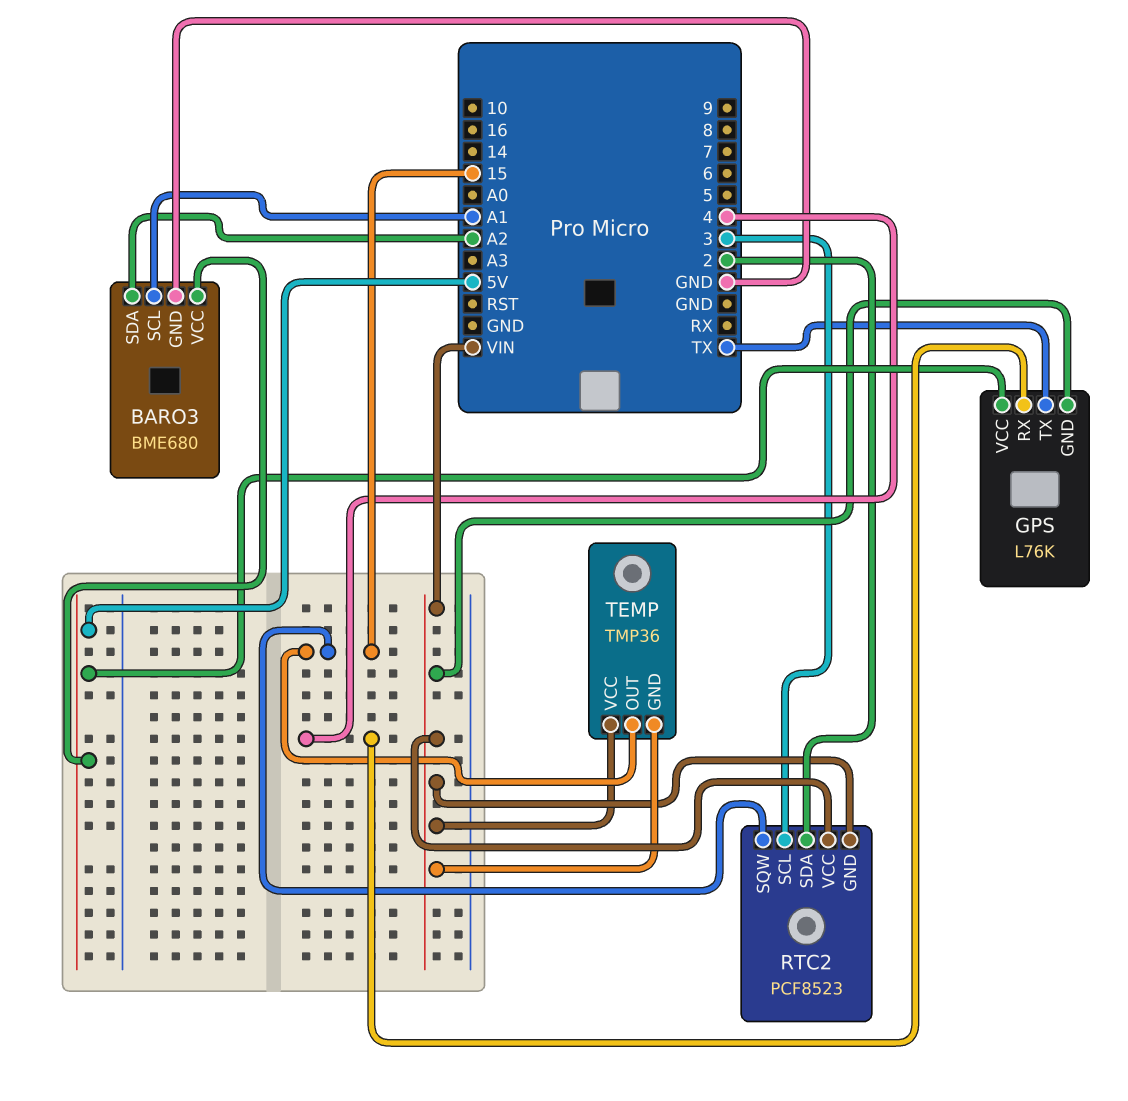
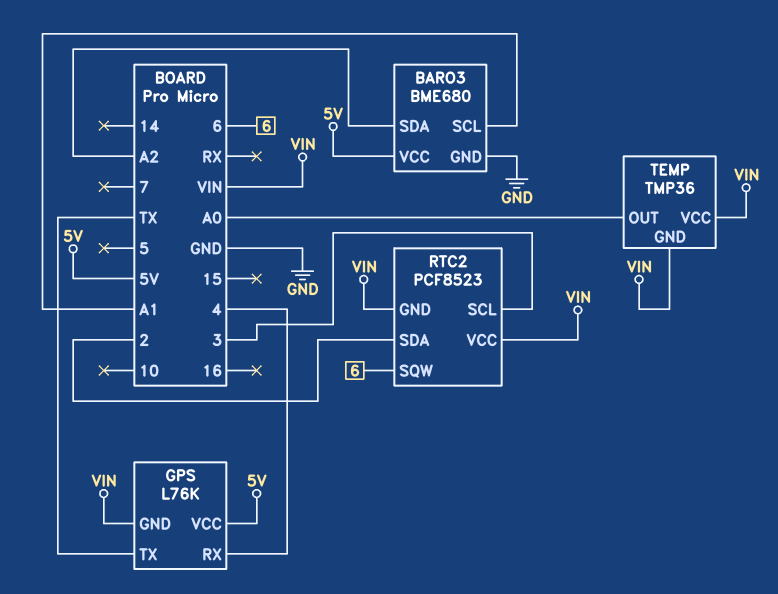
RTC2 pin SQW: 15 -> 6
TEMP pin OUT: 15 -> A0

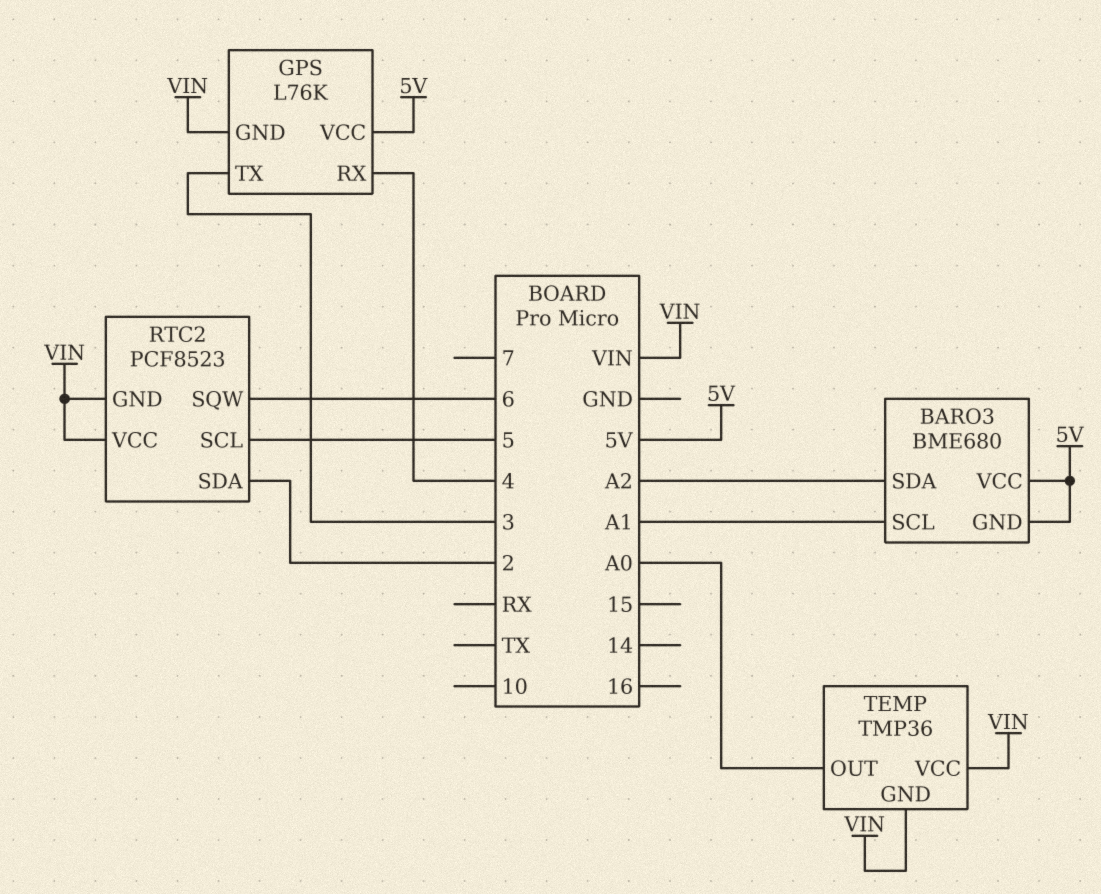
BARO3 pin GND: GND -> 5V
GPS pin TX: TX -> 3
RTC2 pin SCL: 3 -> 5

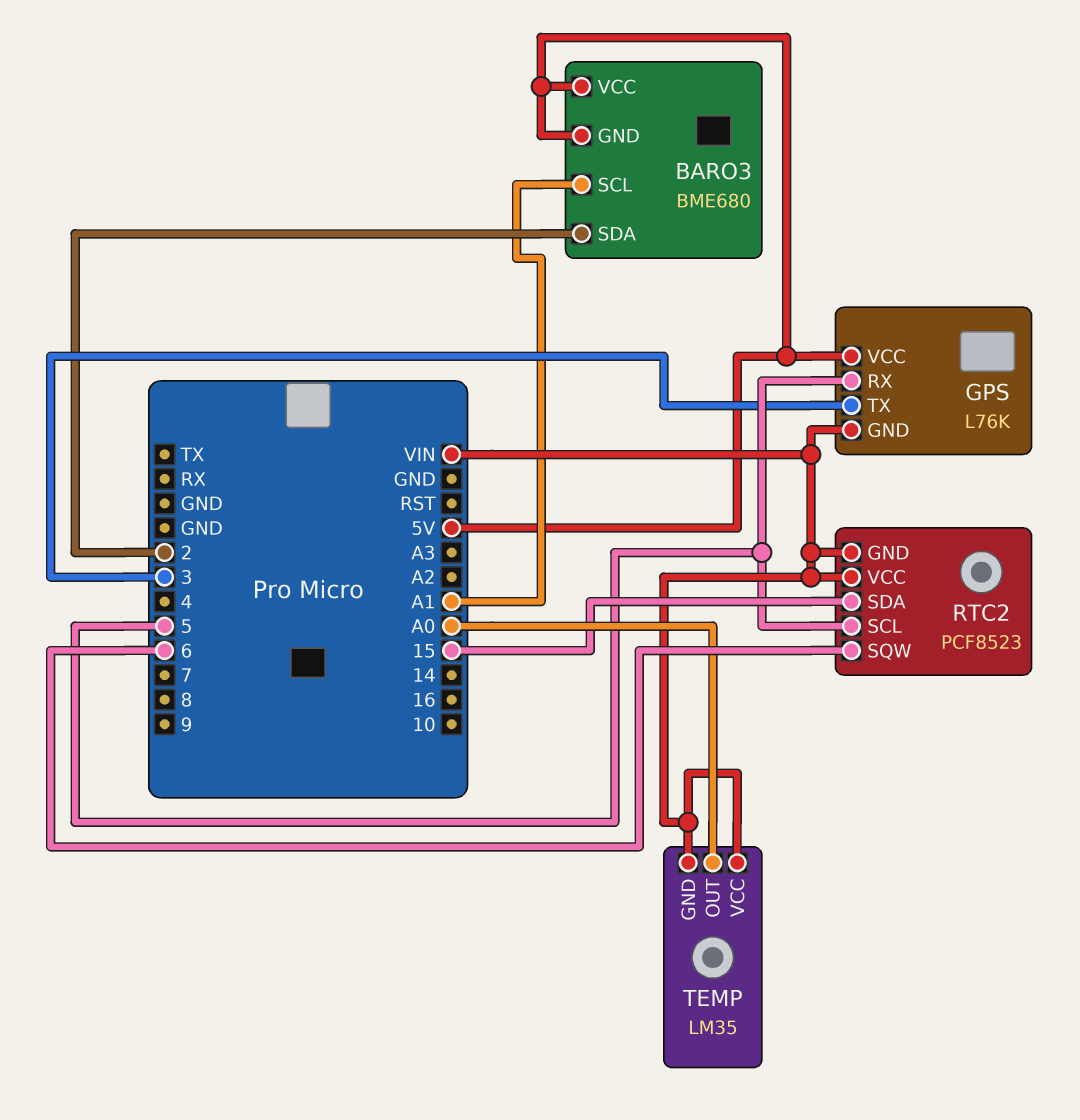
BARO3 pin SDA: A2 -> 2
GPS pin RX: 4 -> 5
RTC2 pin SDA: 2 -> 15
TEMP: TMP36 -> LM35

